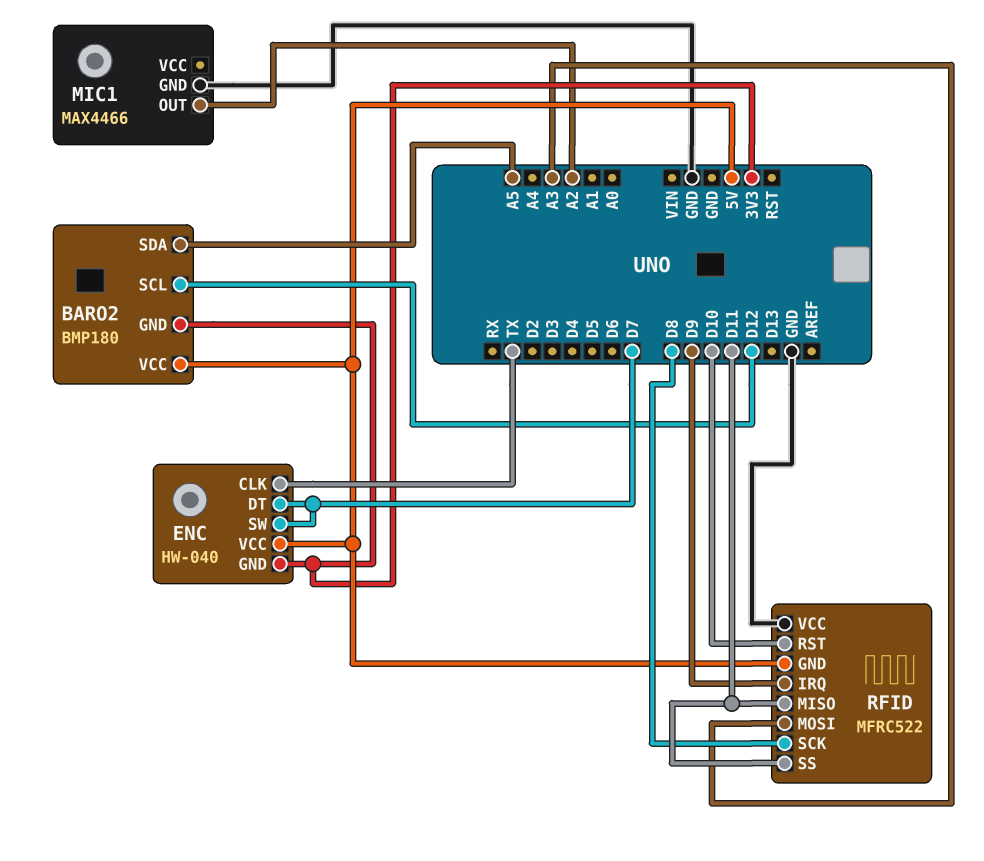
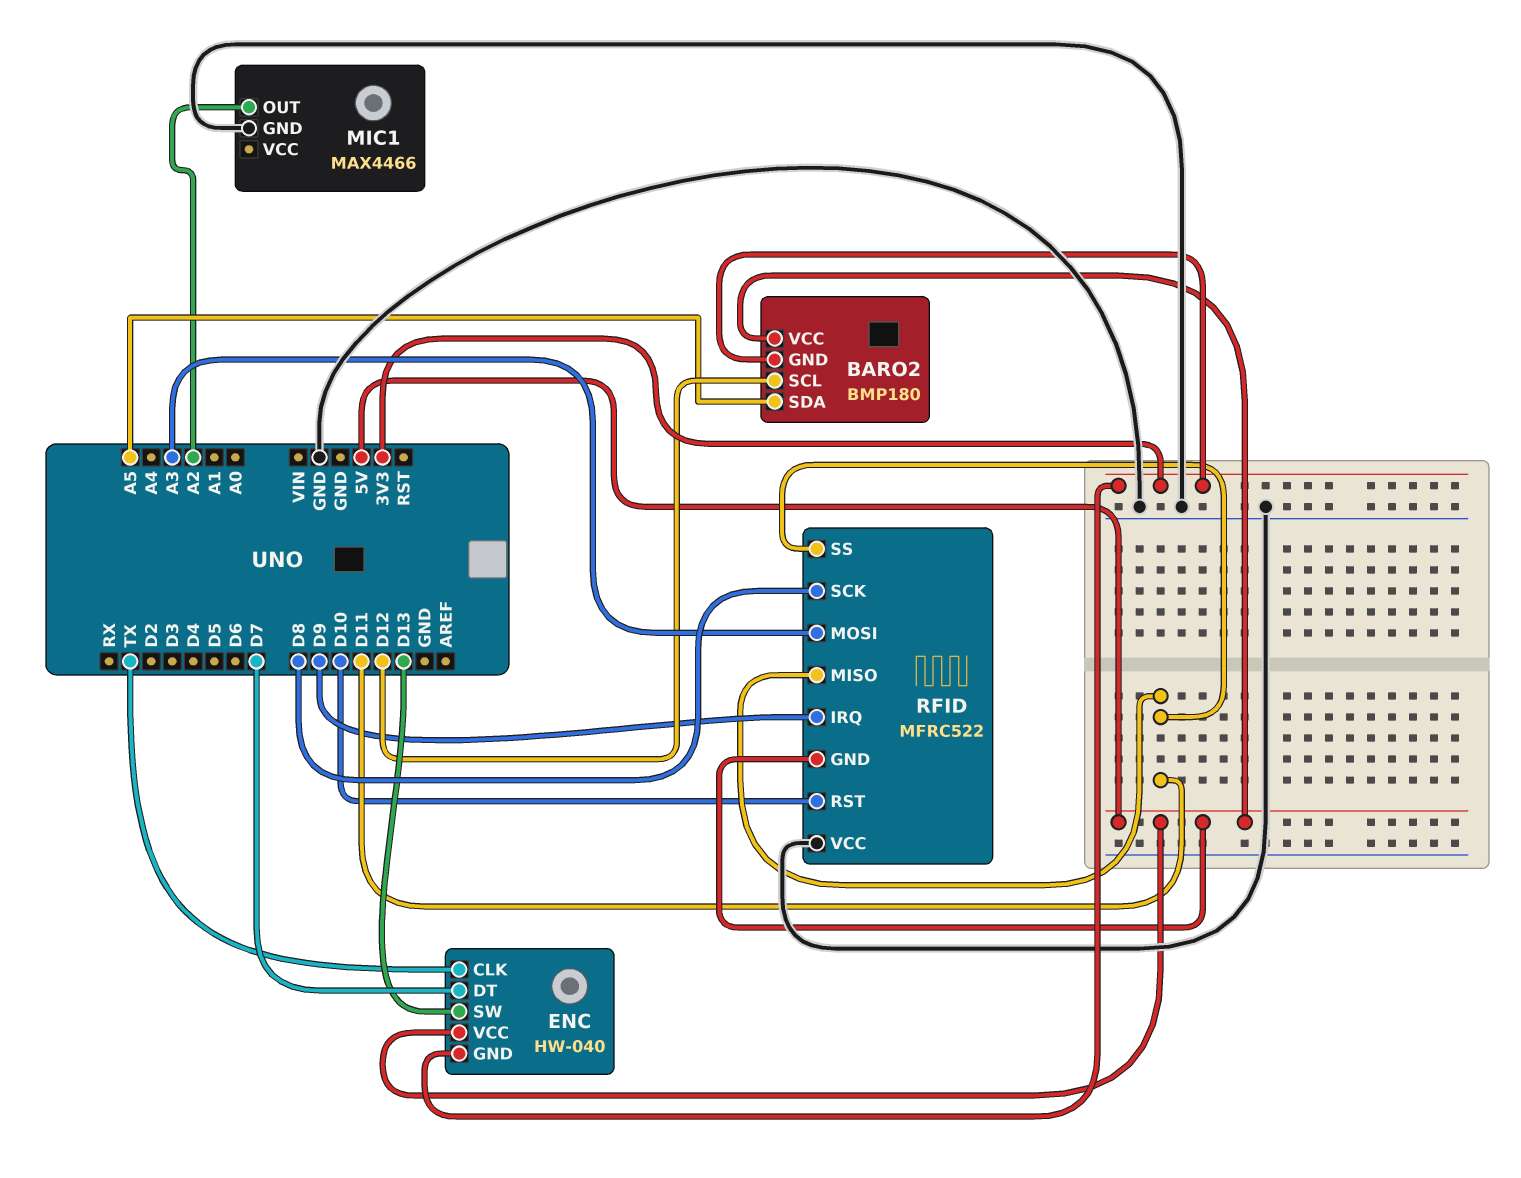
ENC pin SW: D7 -> D13

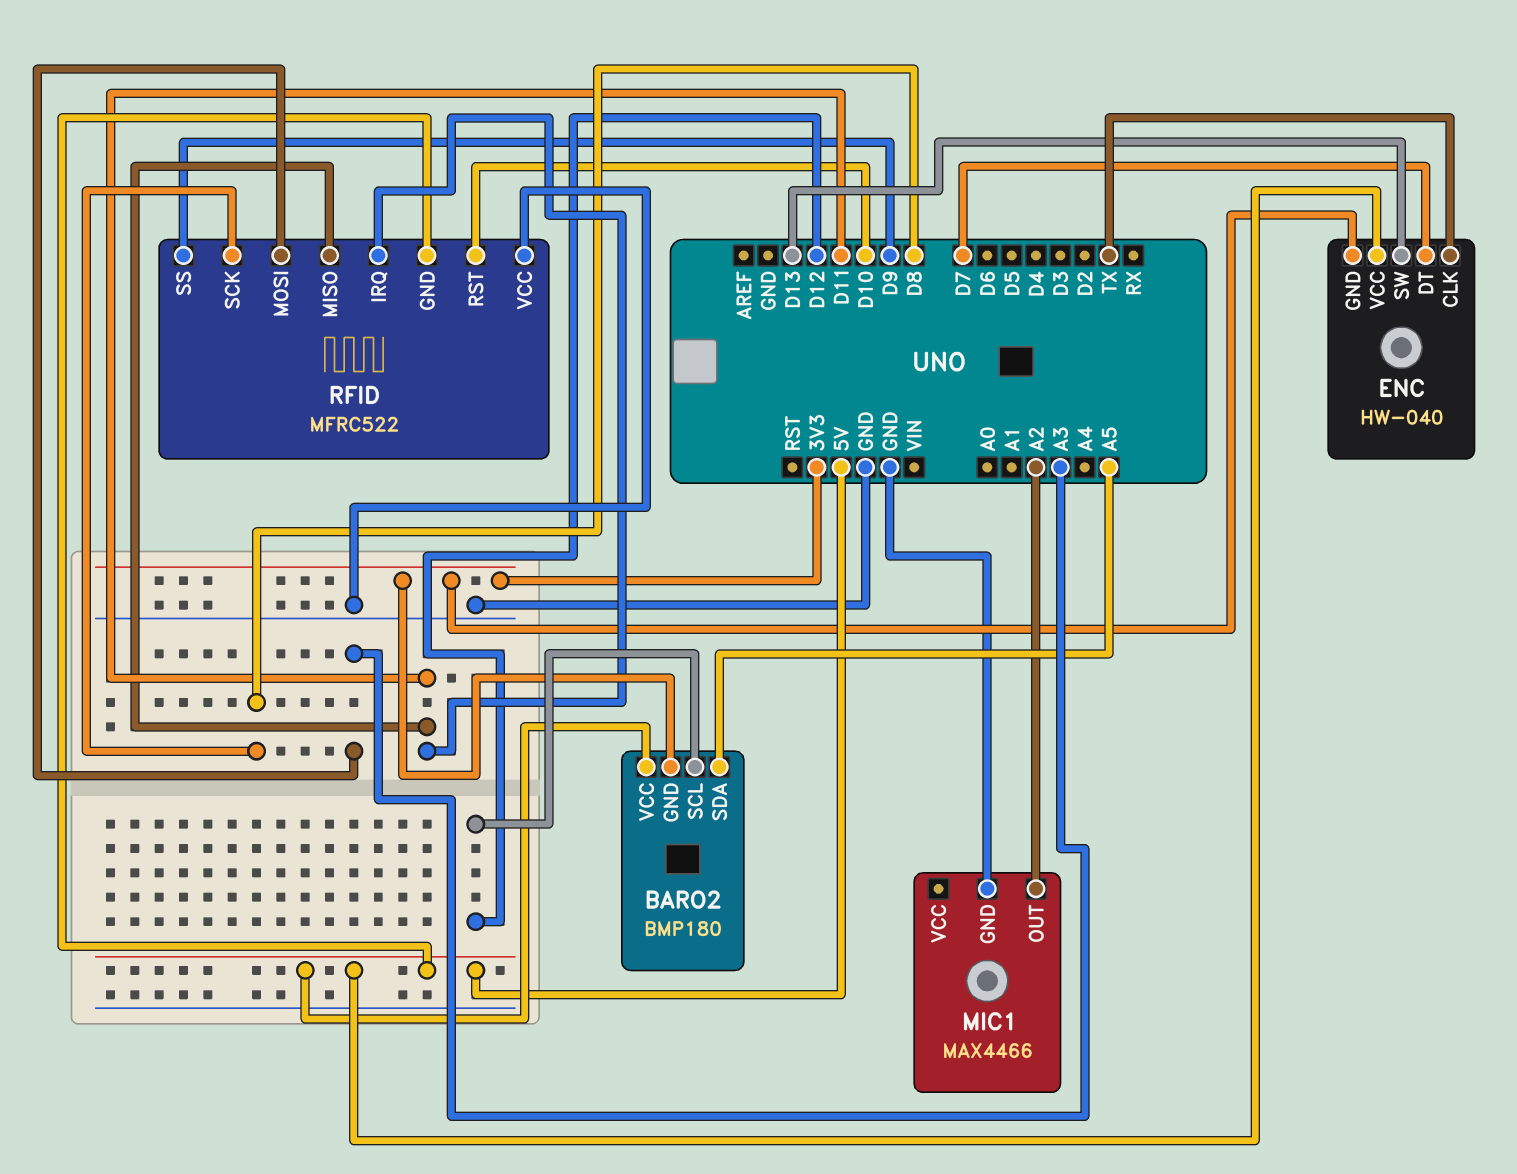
RFID pin IRQ: D9 -> D11
RFID pin SS: D11 -> D9

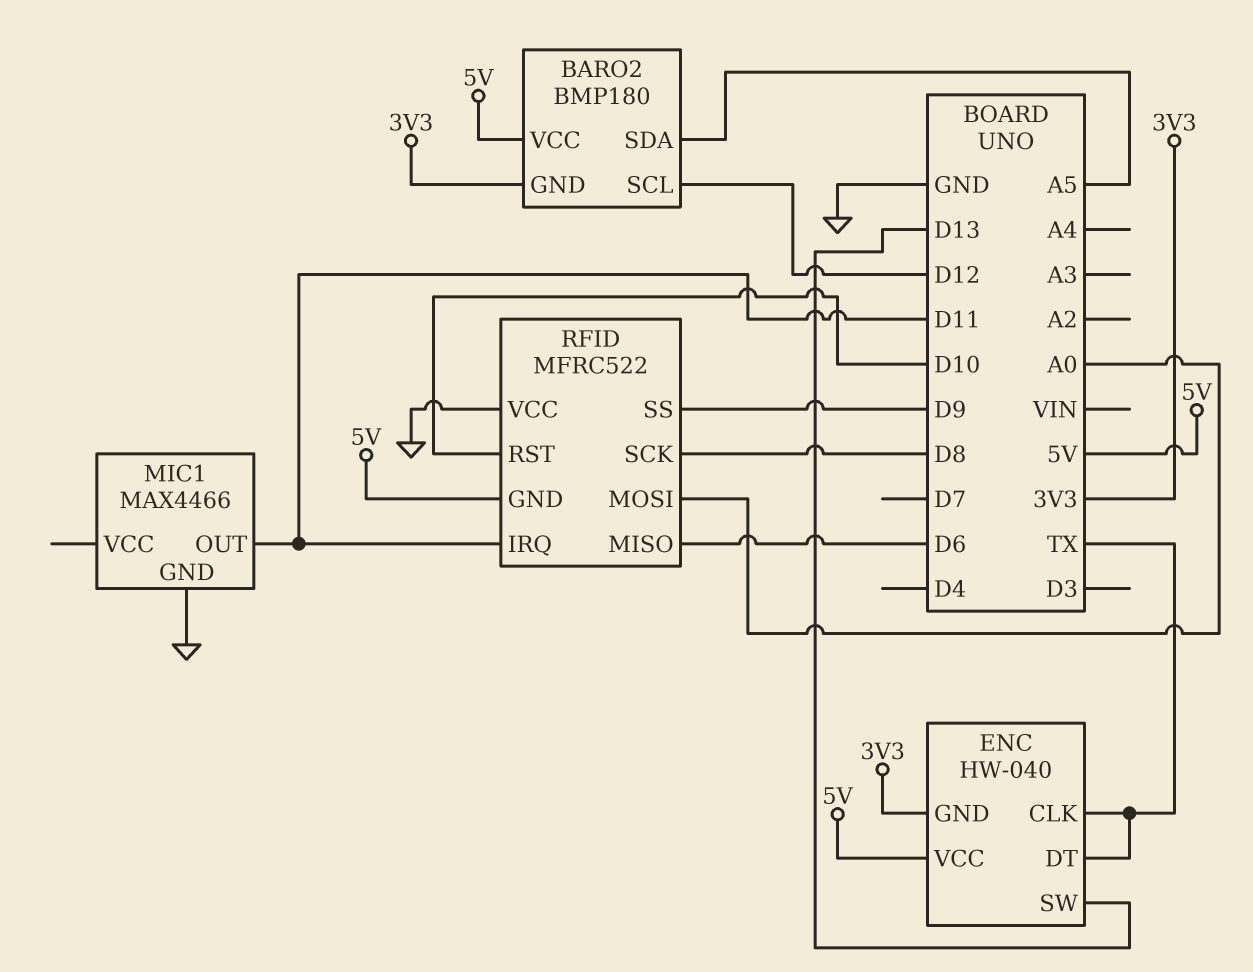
ENC pin DT: D7 -> TX
MIC1 pin OUT: A2 -> D11
RFID pin MISO: D11 -> D6
RFID pin MOSI: A3 -> A0

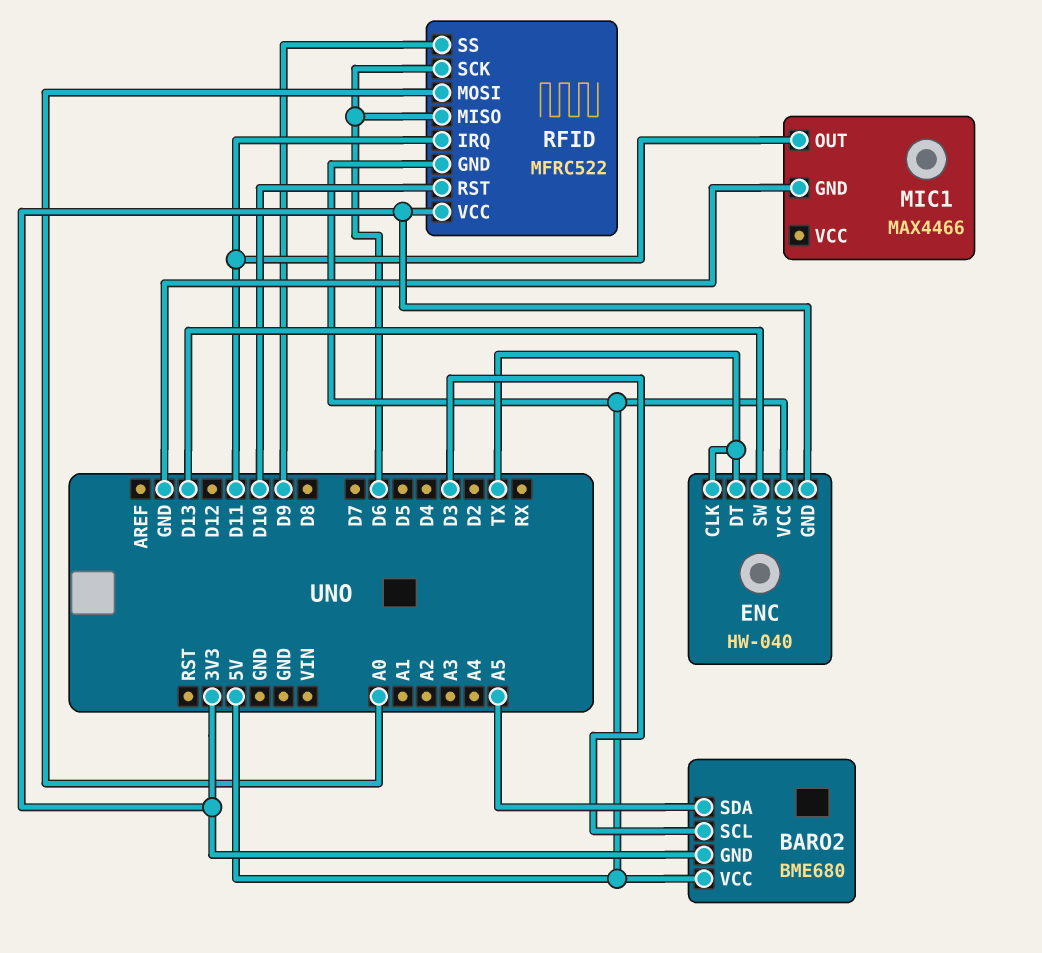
BARO2: BMP180 -> BME680
BARO2 pin SCL: D12 -> D3
RFID pin SCK: D8 -> D6
RFID pin VCC: GND -> 3V3

